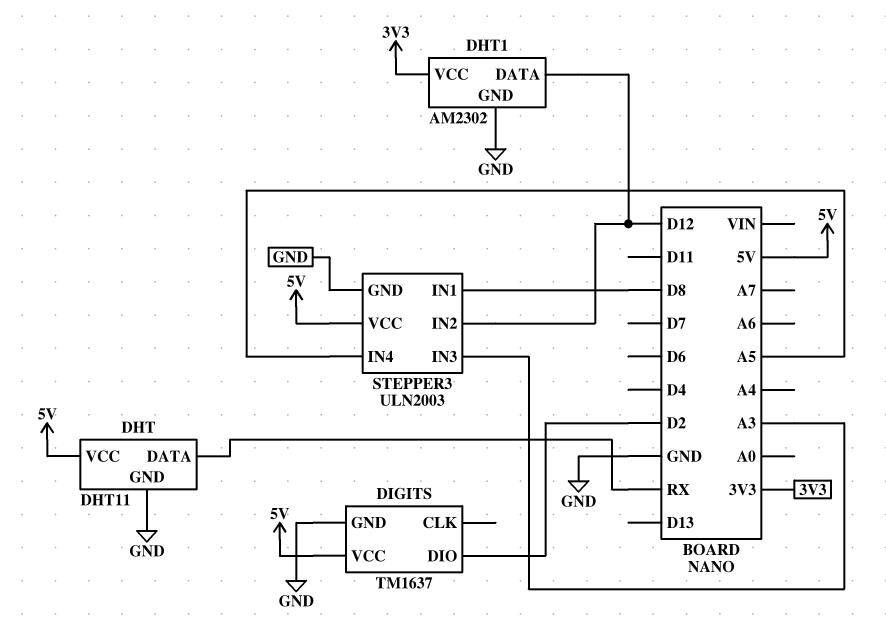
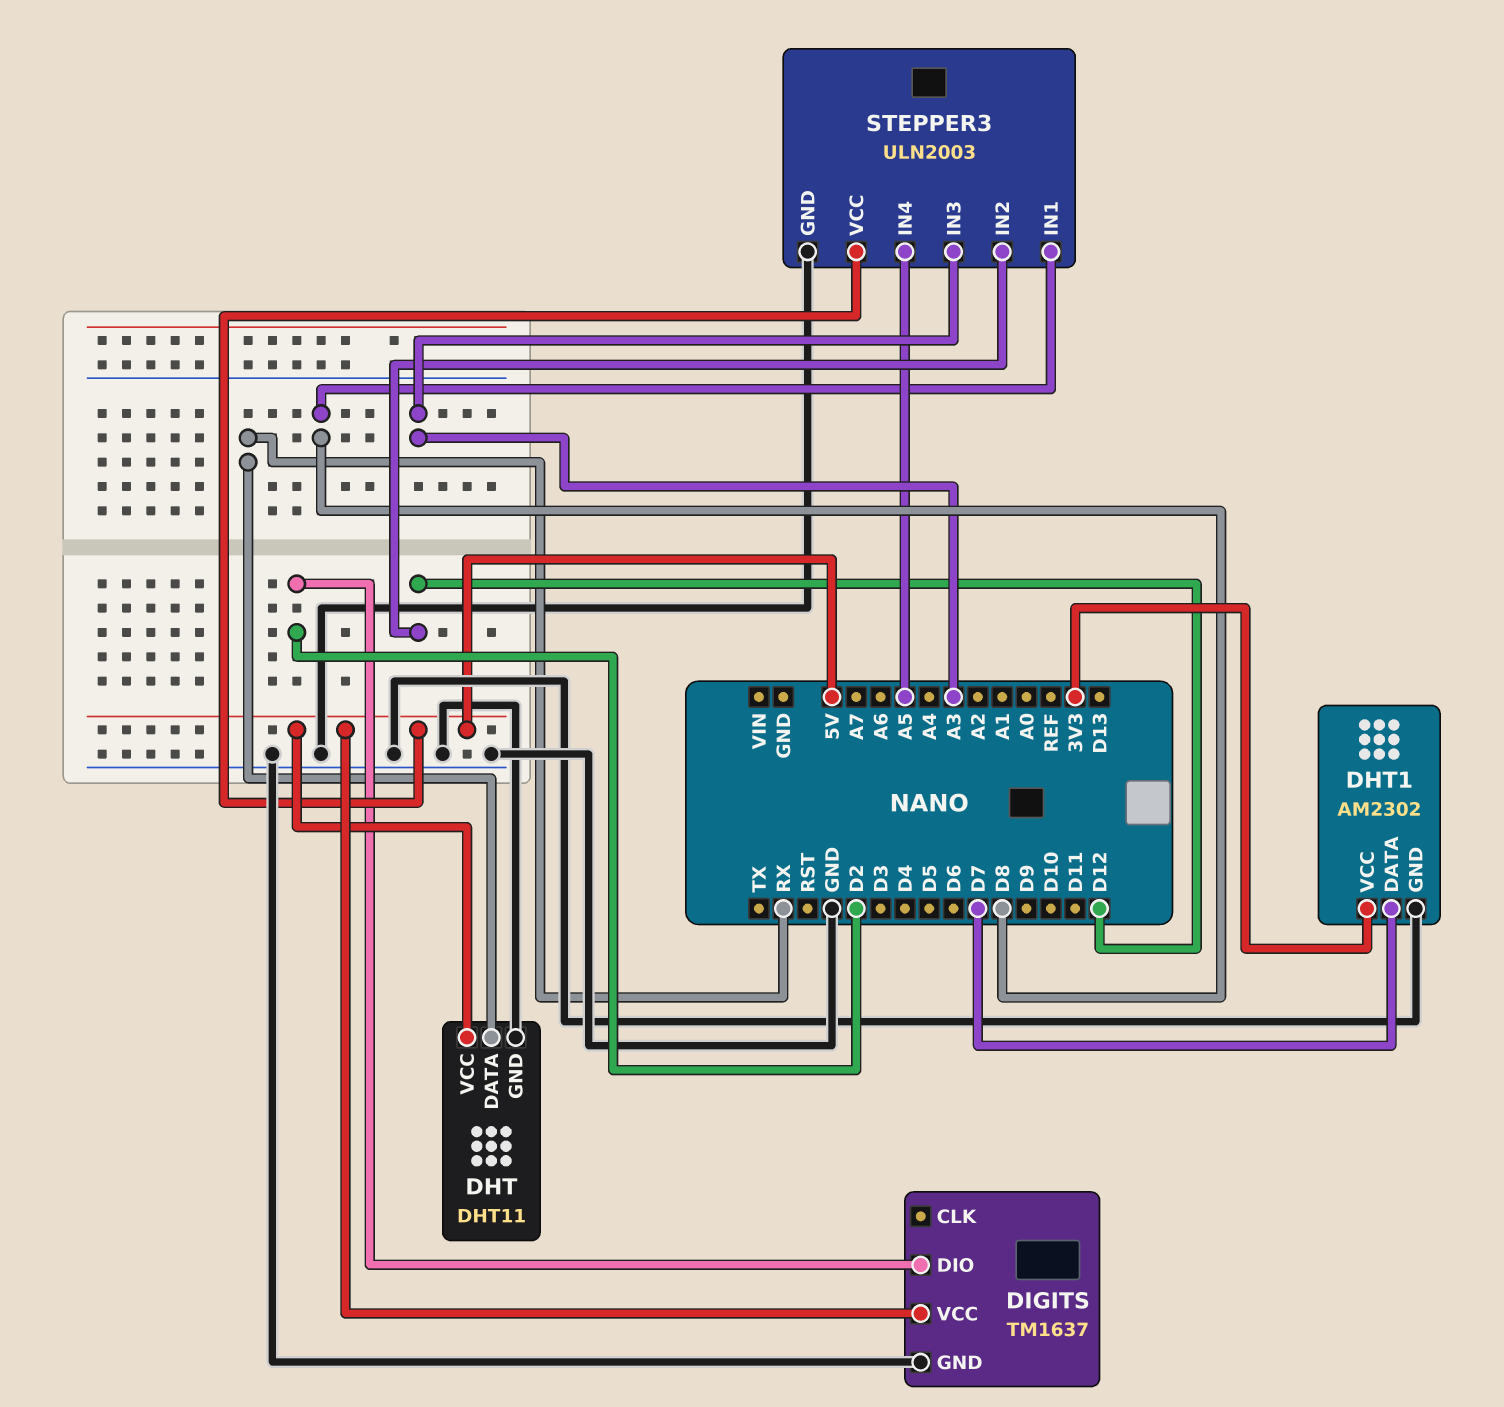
DHT1 pin DATA: D12 -> D7

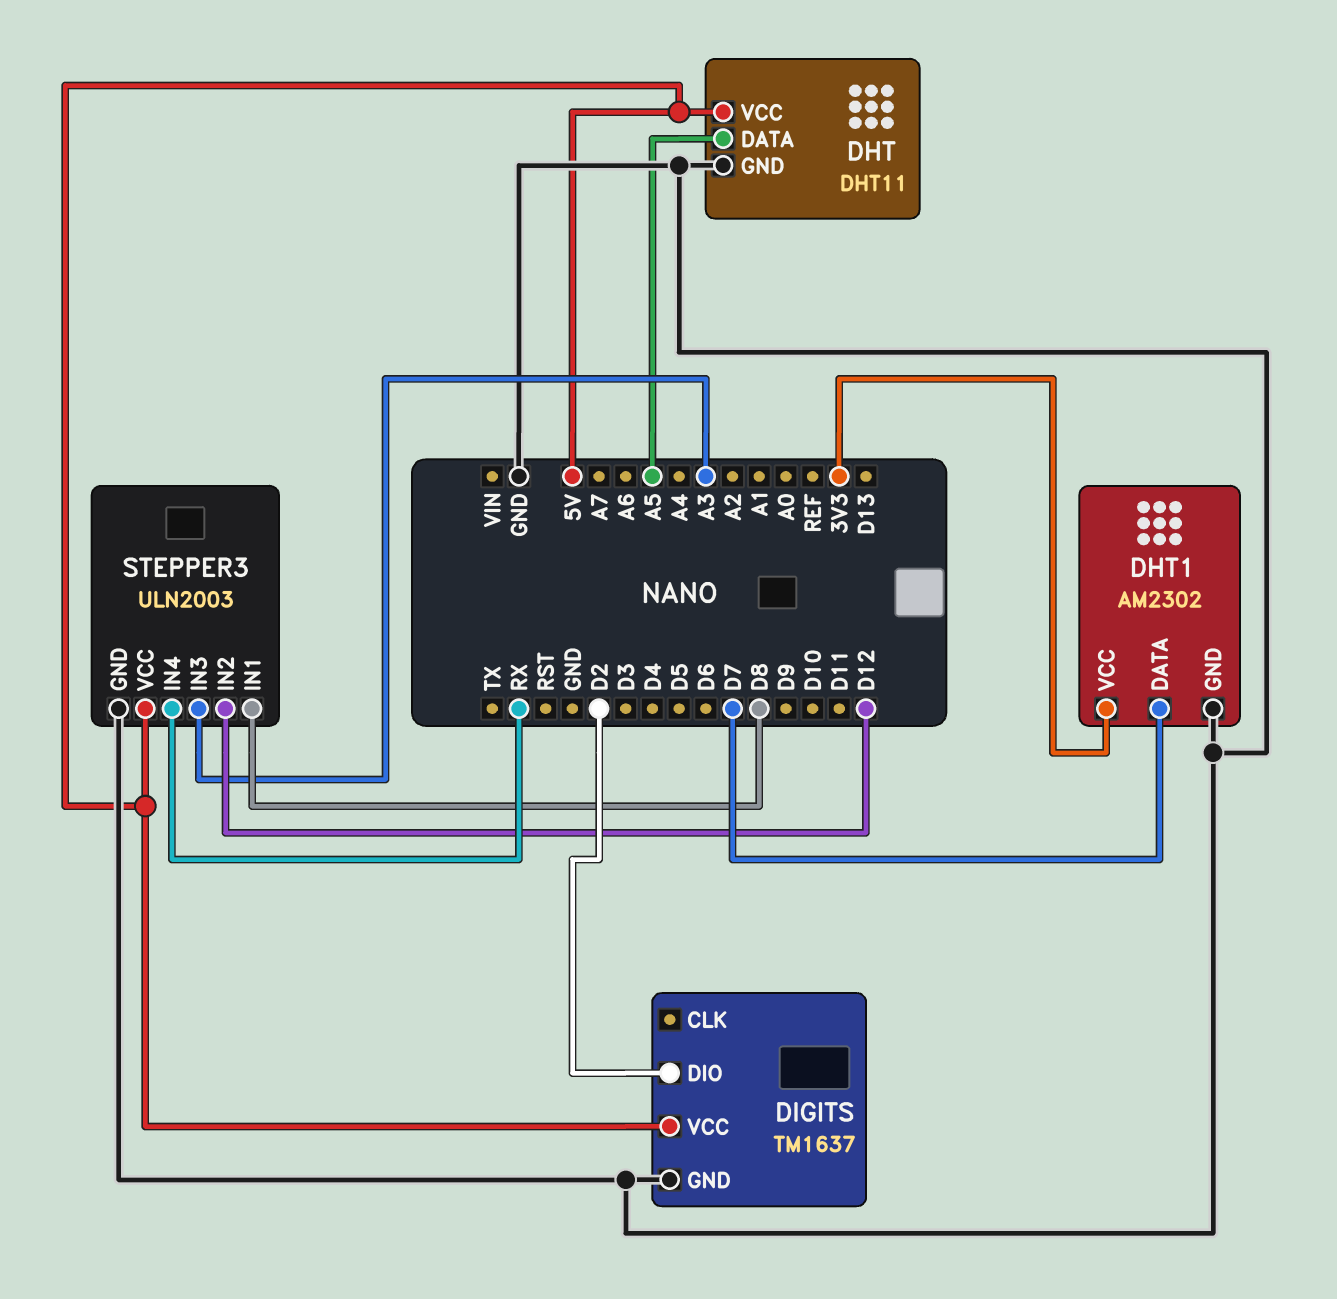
DHT pin DATA: RX -> A5
STEPPER3 pin IN4: A5 -> RX

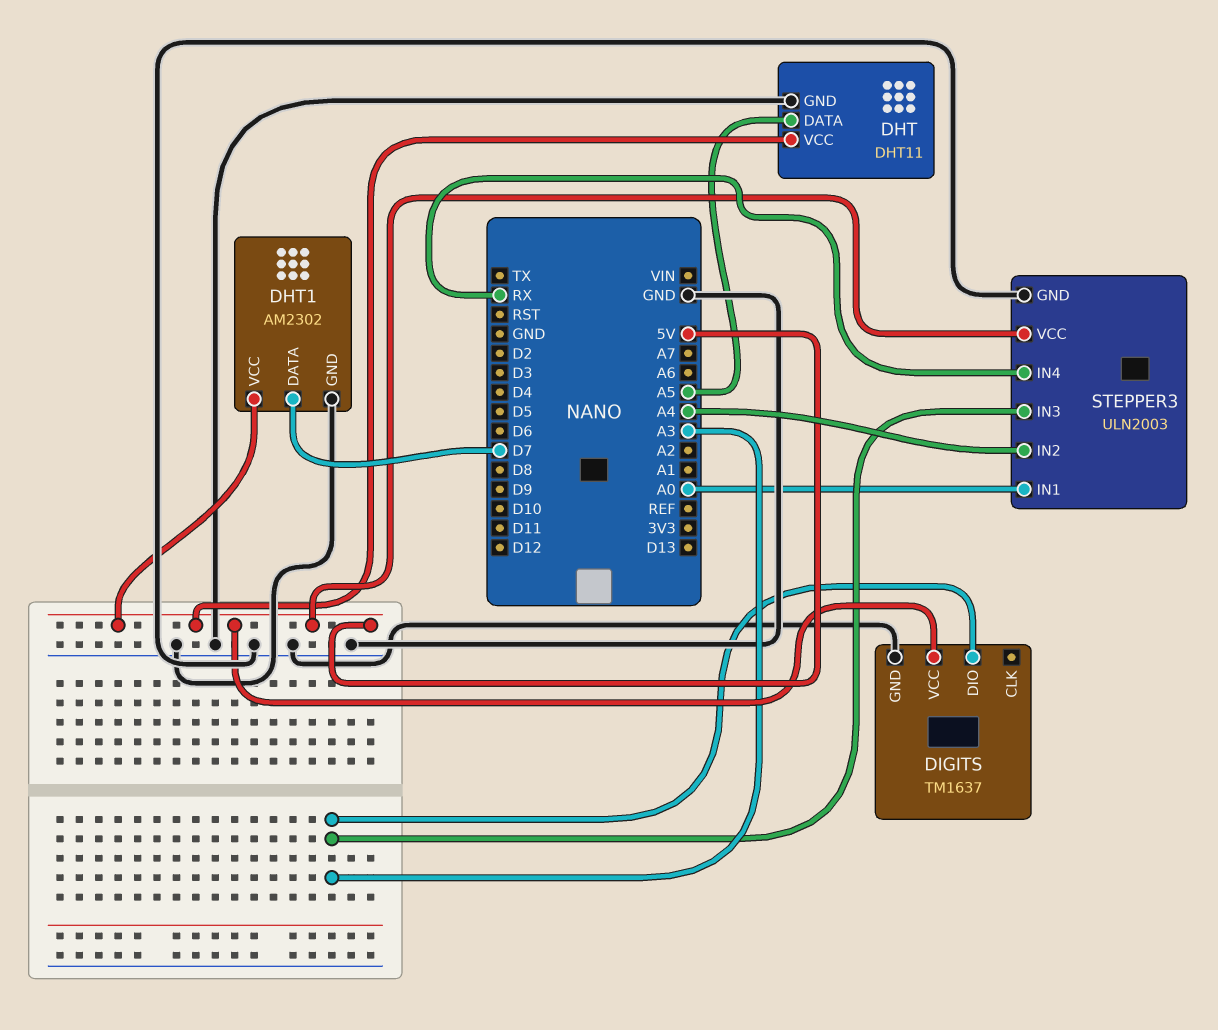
DHT1 pin VCC: 3V3 -> 5V
DIGITS pin DIO: D2 -> A3
STEPPER3 pin IN1: D8 -> A0
STEPPER3 pin IN2: D12 -> A4

